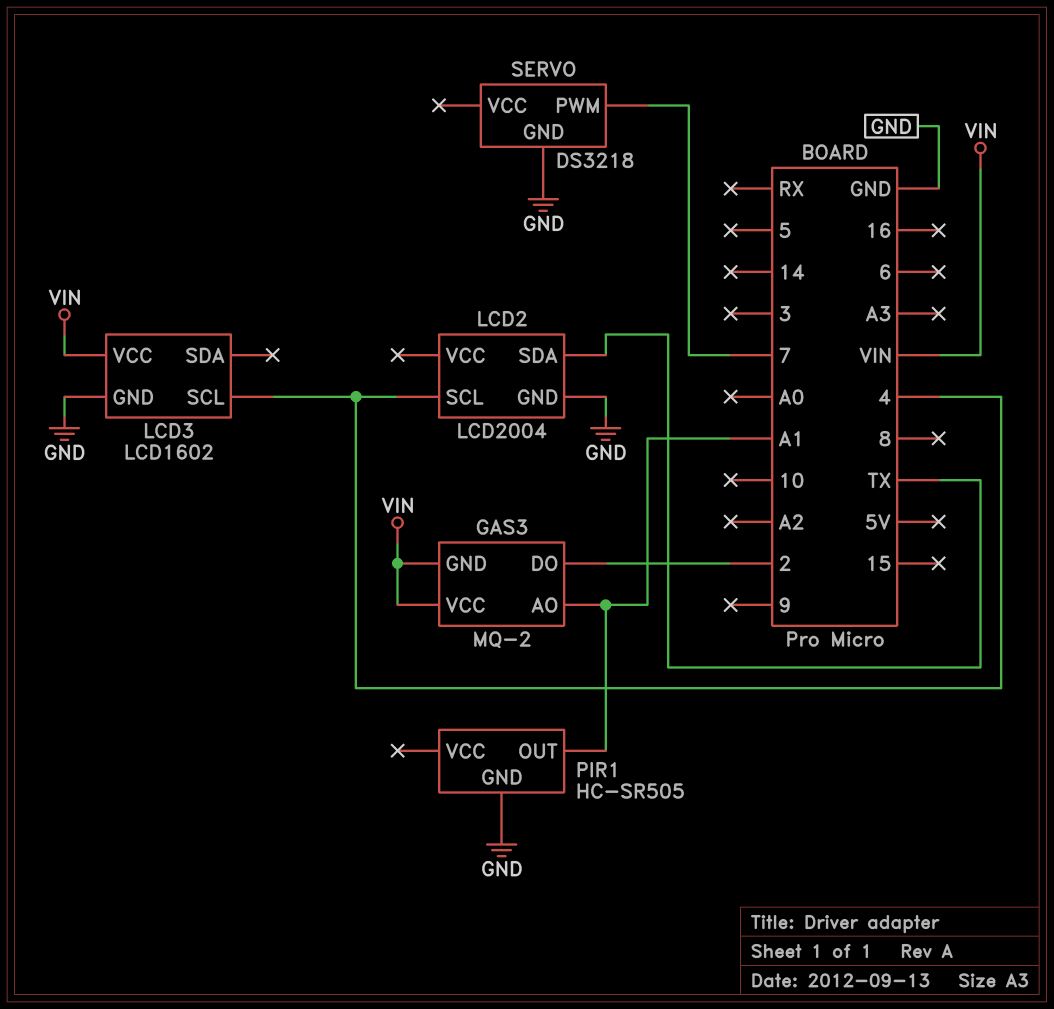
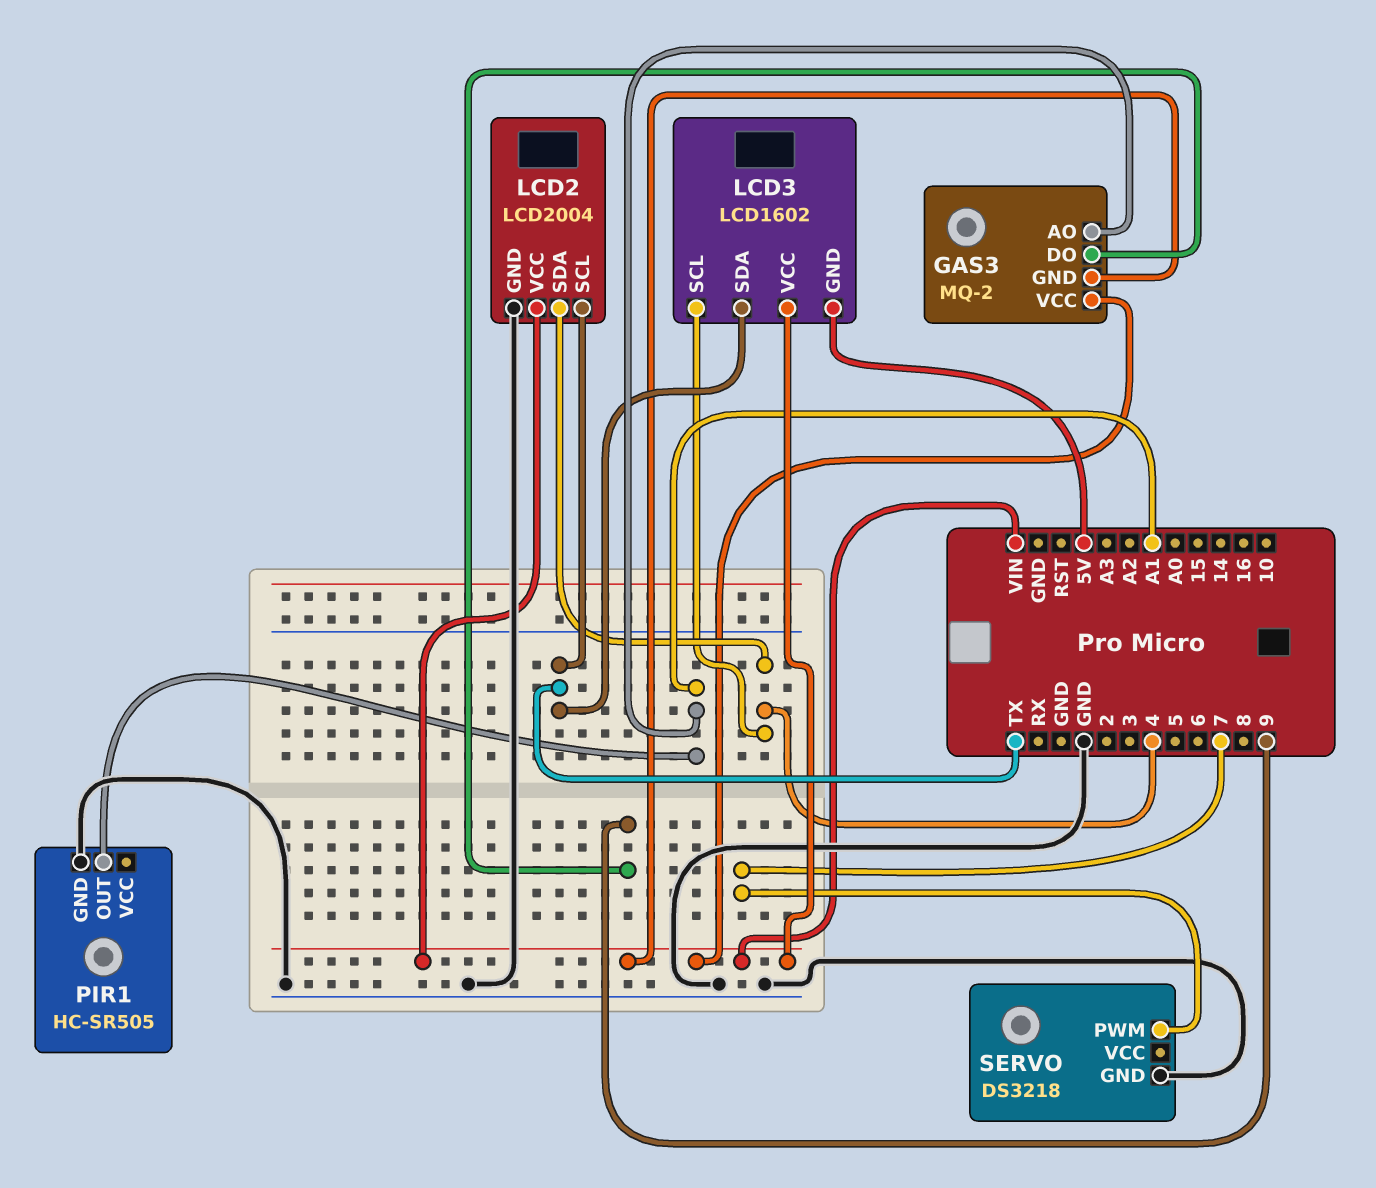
GAS3 pin DO: 2 -> 9
LCD2 pin SCL: 4 -> TX
LCD2 pin SDA: TX -> 4
LCD2 pin VCC: none -> VIN
LCD3 pin GND: GND -> 5V
LCD3 pin SDA: none -> TX

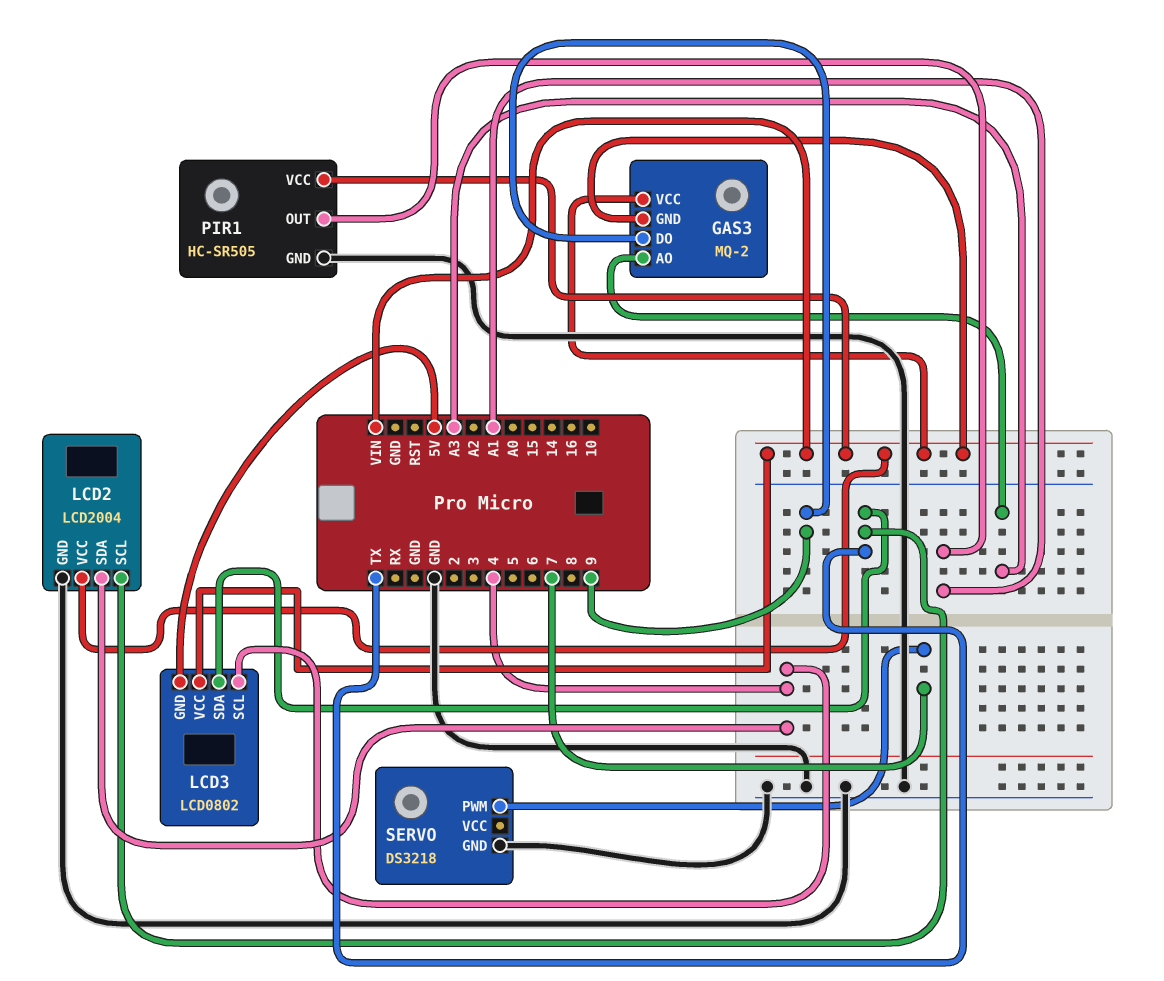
GAS3 pin AO: A1 -> A3
LCD3: LCD1602 -> LCD0802
PIR1 pin VCC: none -> VIN

